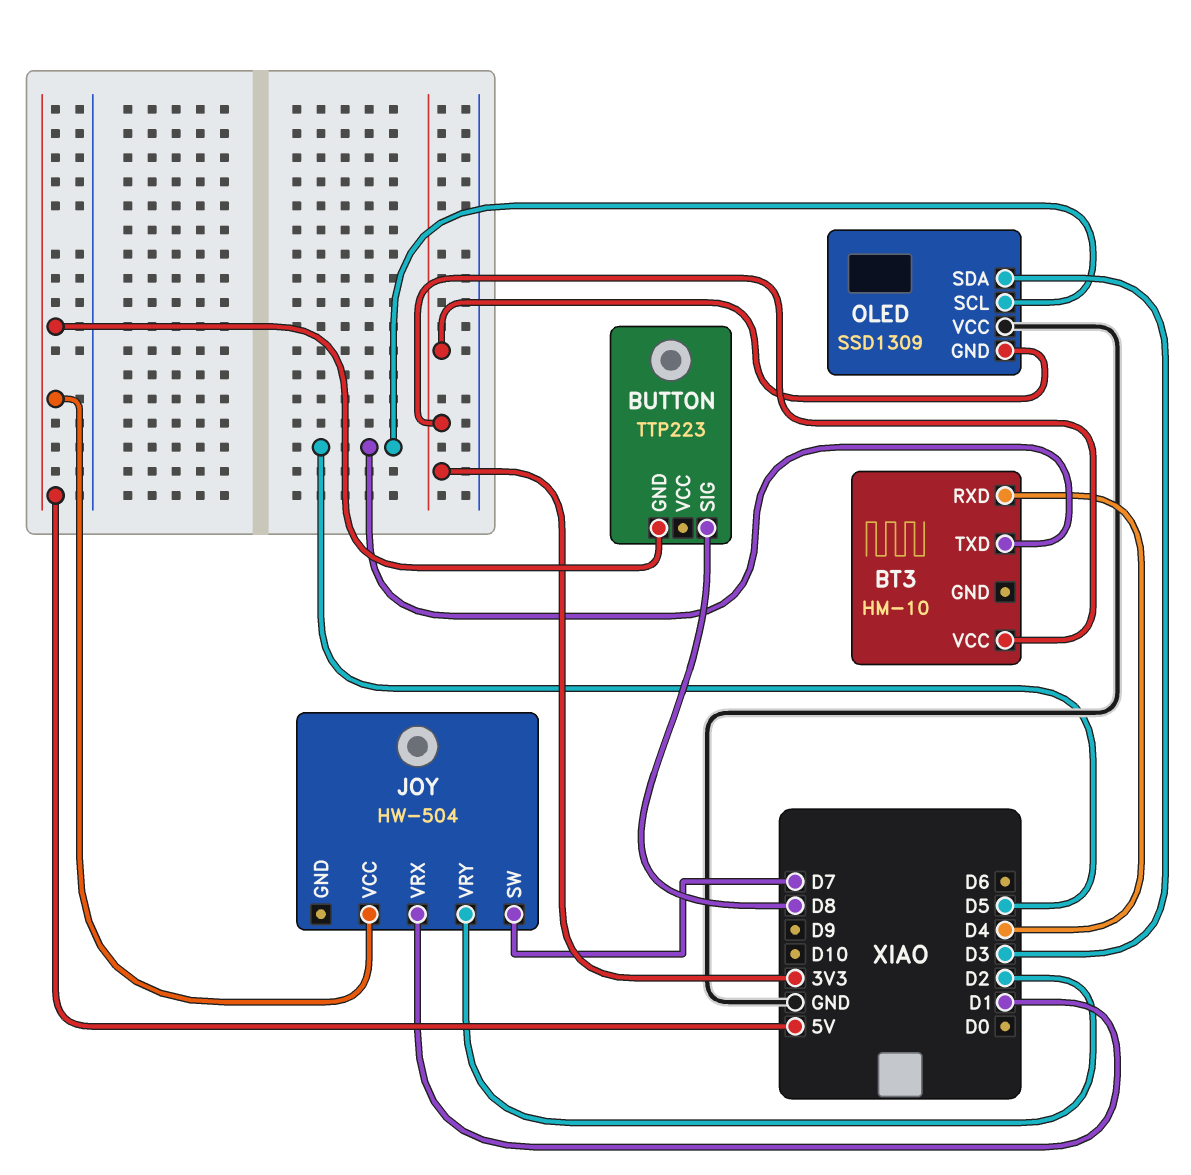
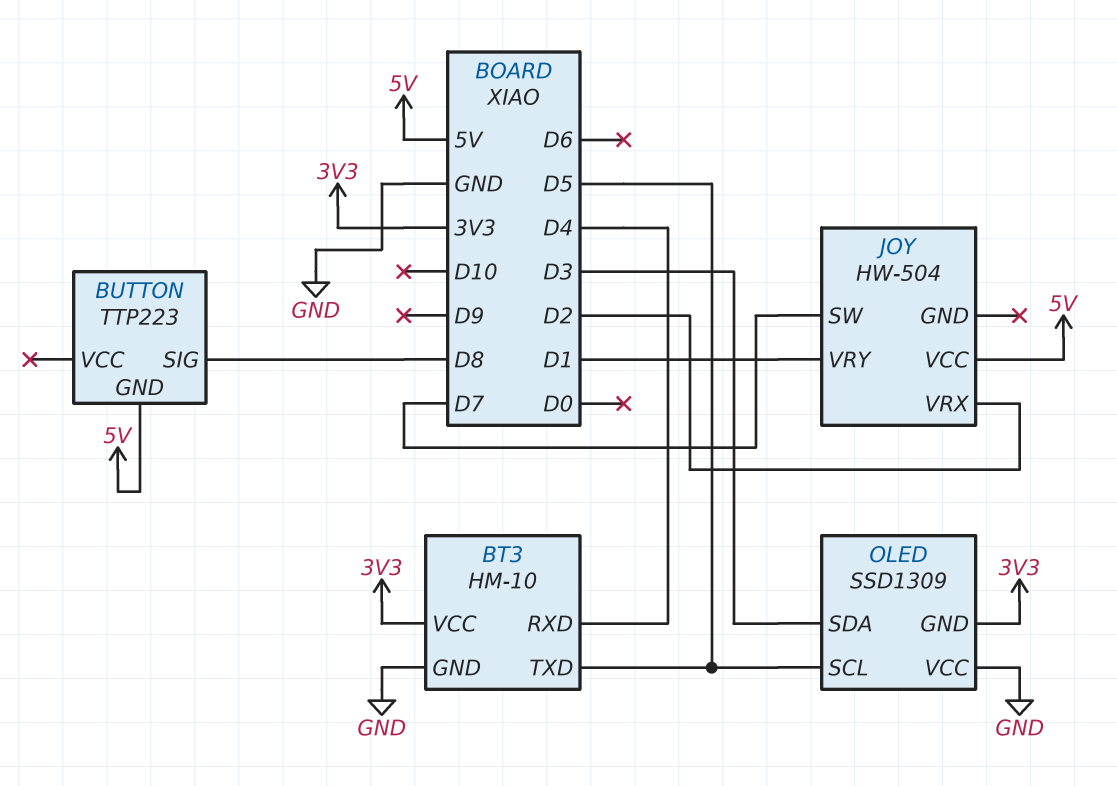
BT3 pin GND: none -> GND
JOY pin VRX: D1 -> D2
JOY pin VRY: D2 -> D1

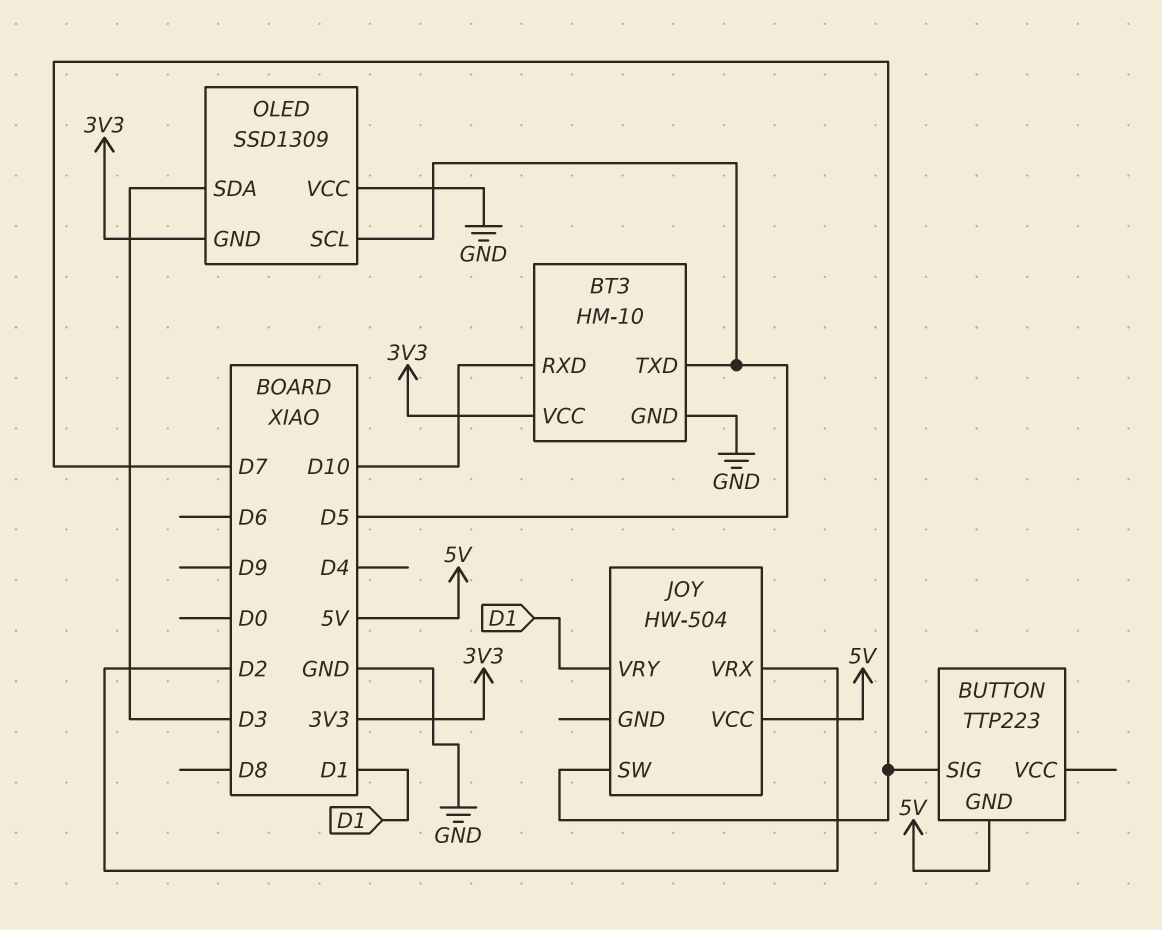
BT3 pin RXD: D4 -> D10
BUTTON pin SIG: D8 -> D7

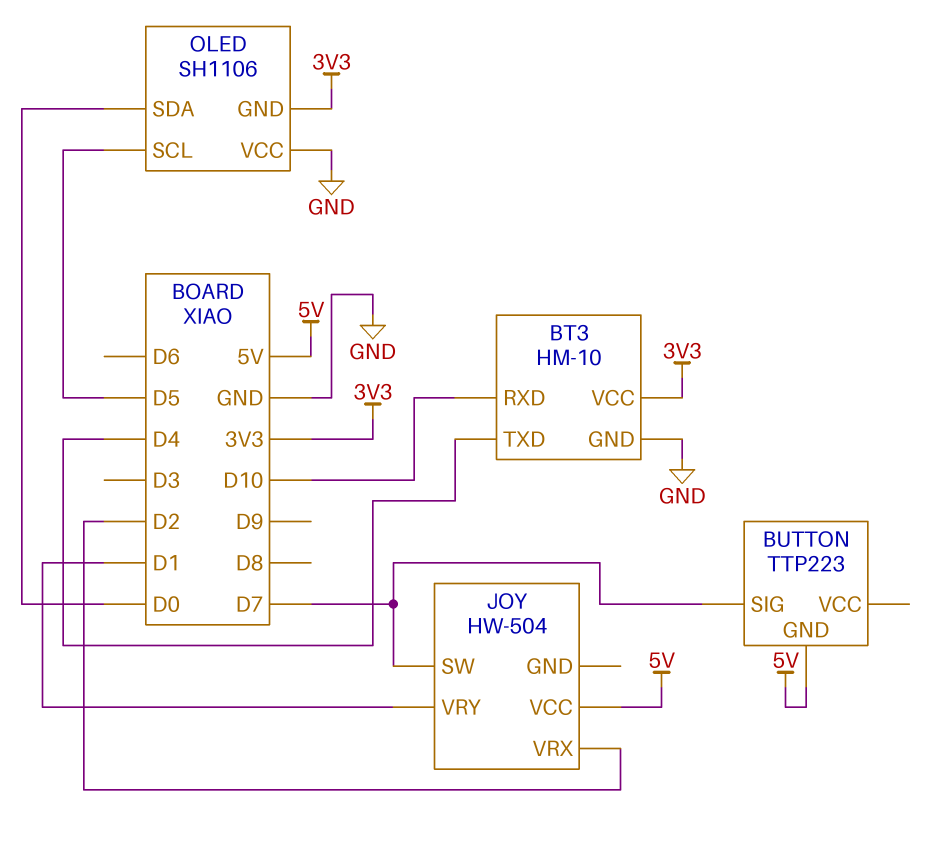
BT3 pin TXD: D5 -> D4
OLED: SSD1309 -> SH1106
OLED pin SDA: D3 -> D0

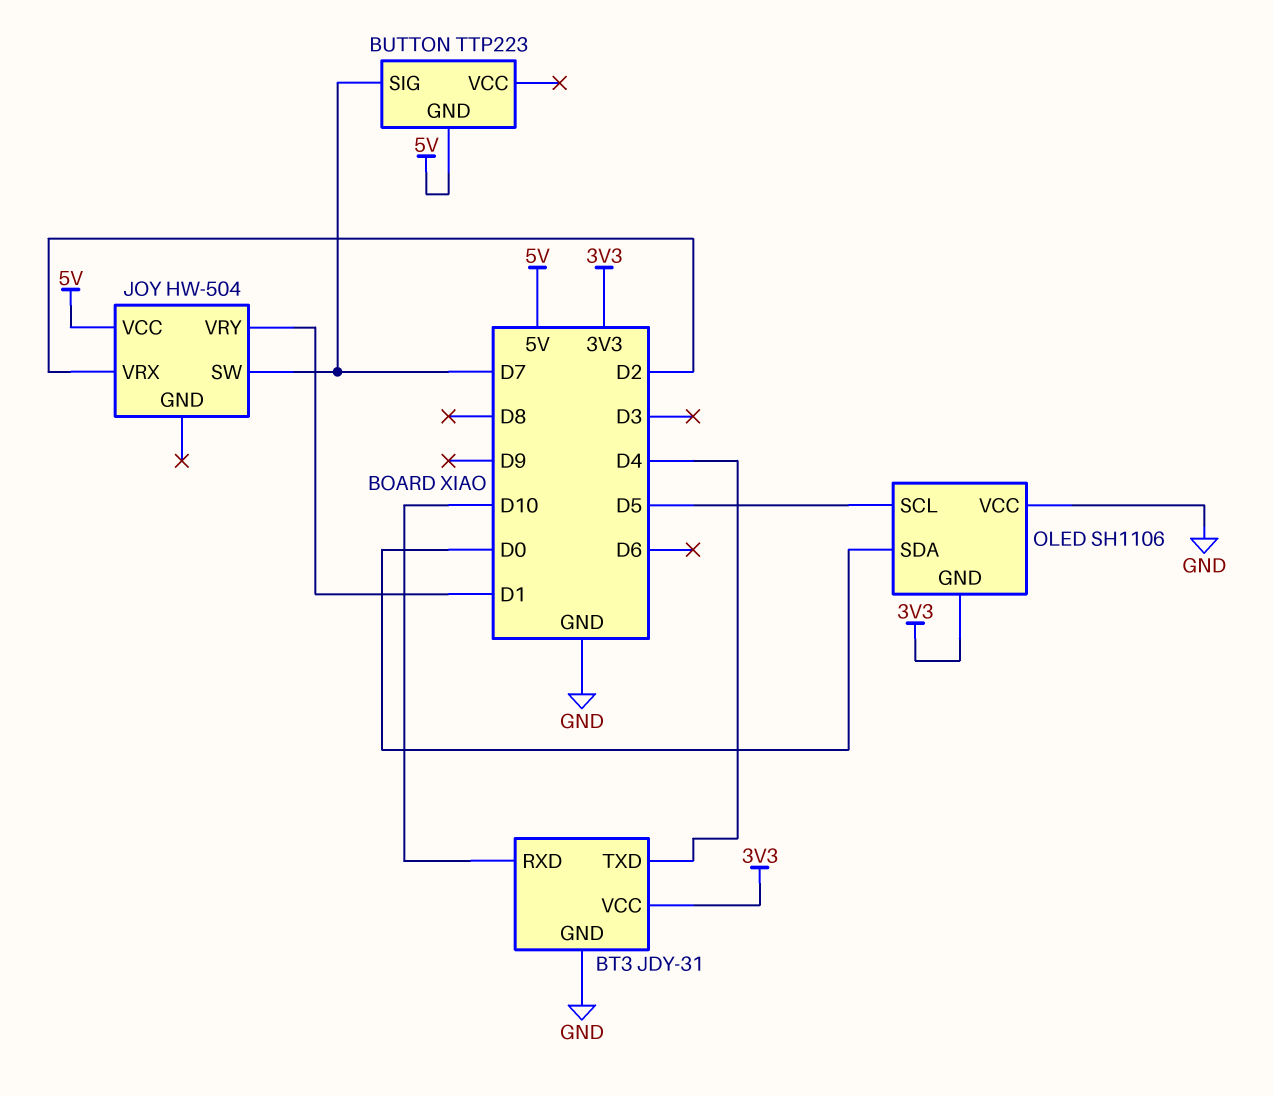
BT3: HM-10 -> JDY-31

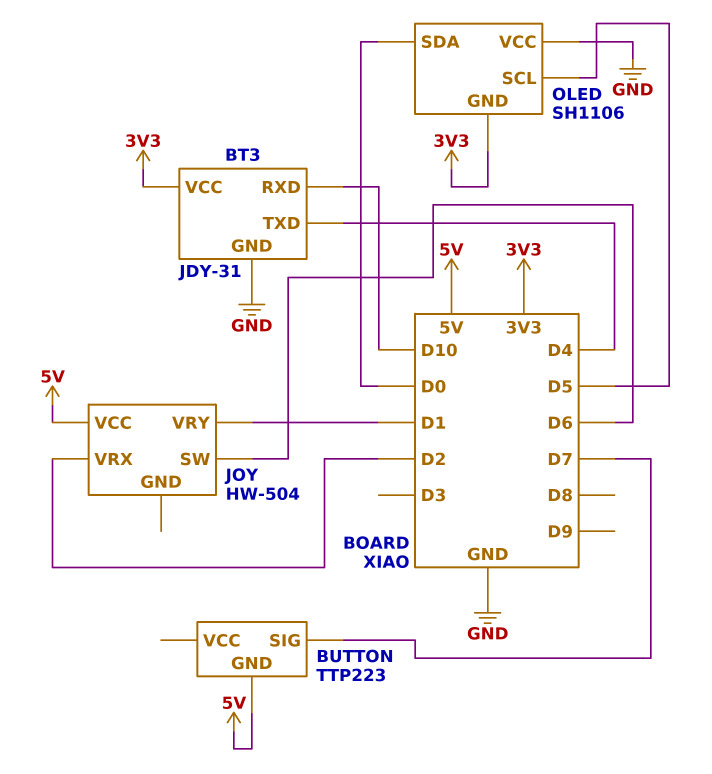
JOY pin SW: D7 -> D6

